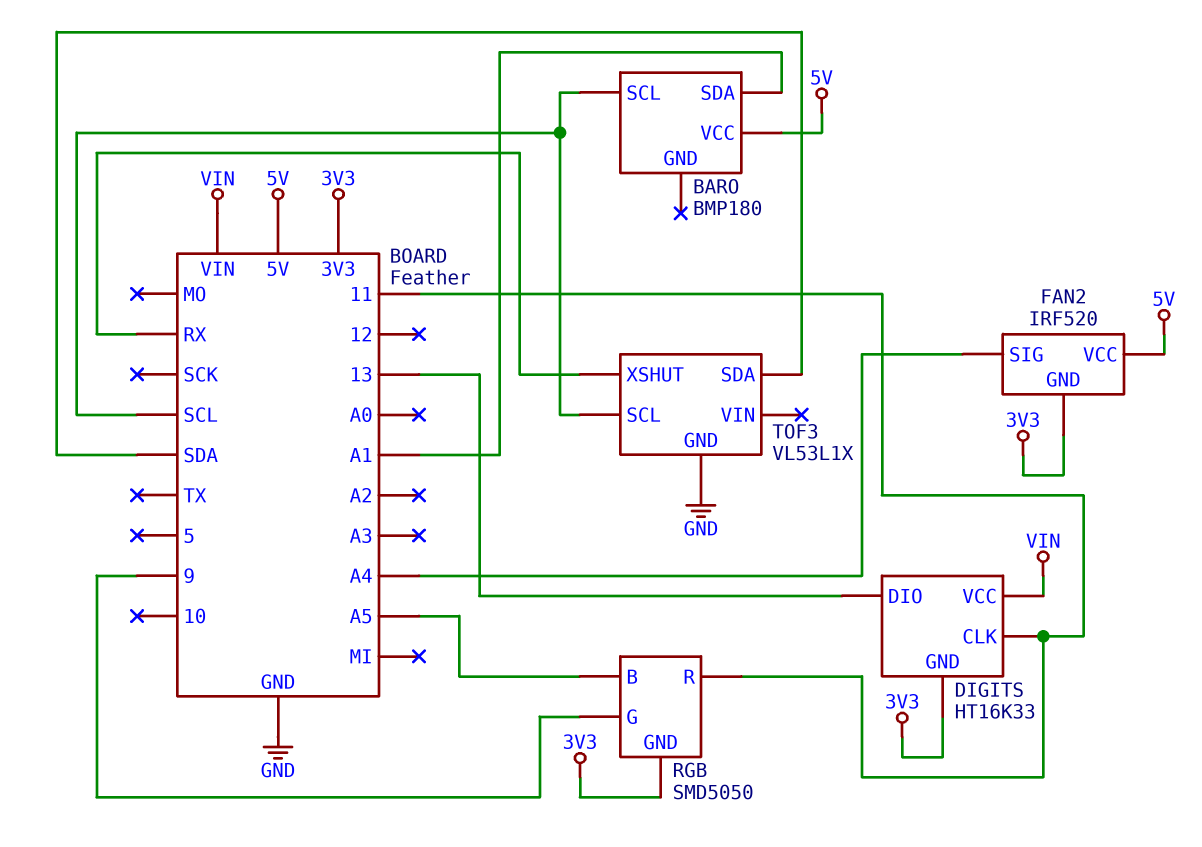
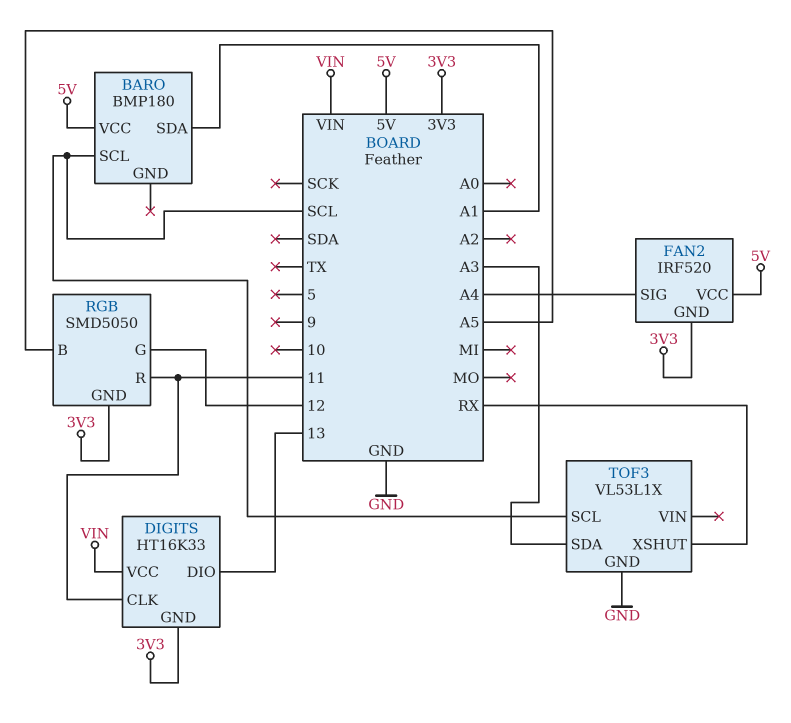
RGB pin G: 9 -> 12
TOF3 pin SDA: SDA -> A3

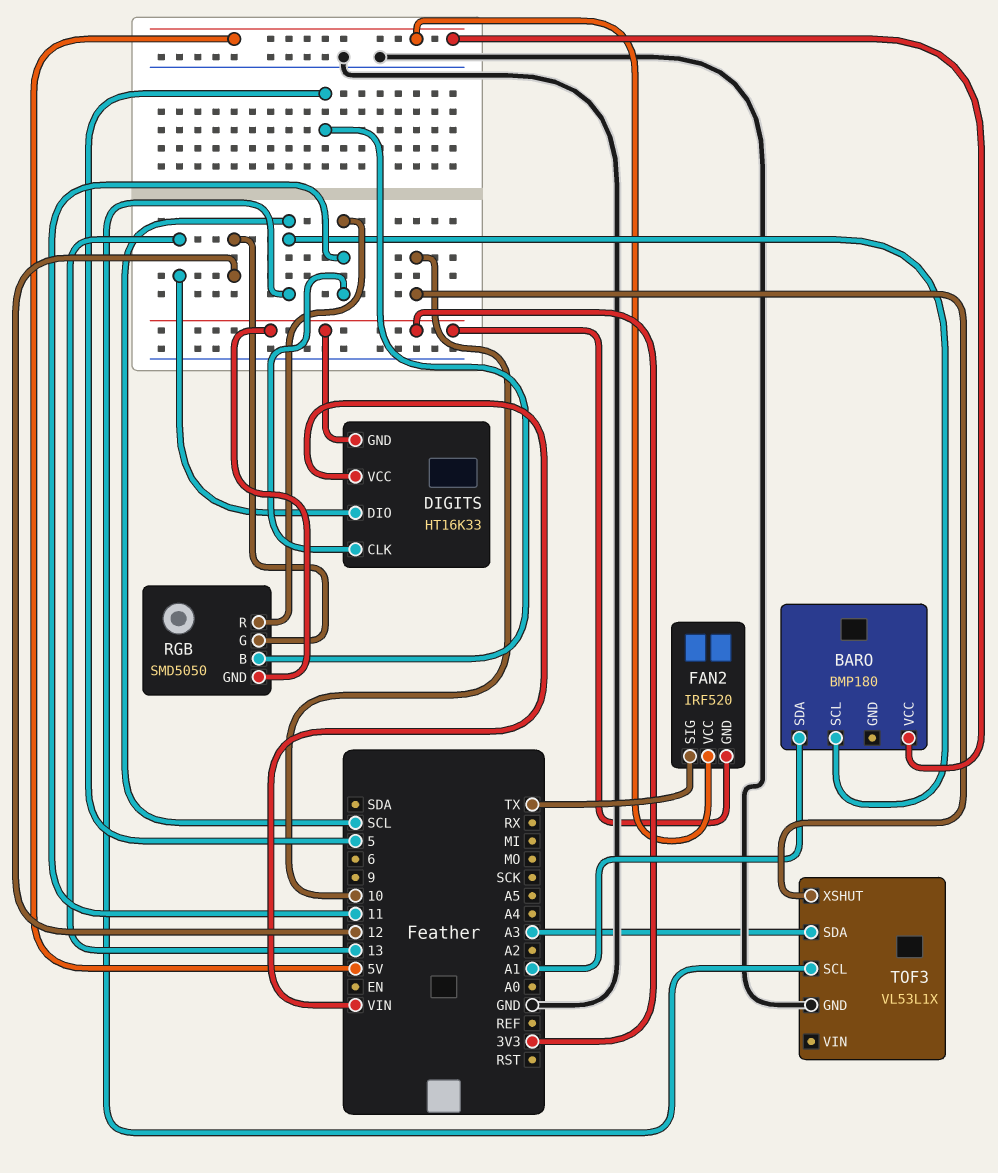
FAN2 pin SIG: A4 -> TX
RGB pin B: A5 -> 5
TOF3 pin XSHUT: RX -> 10

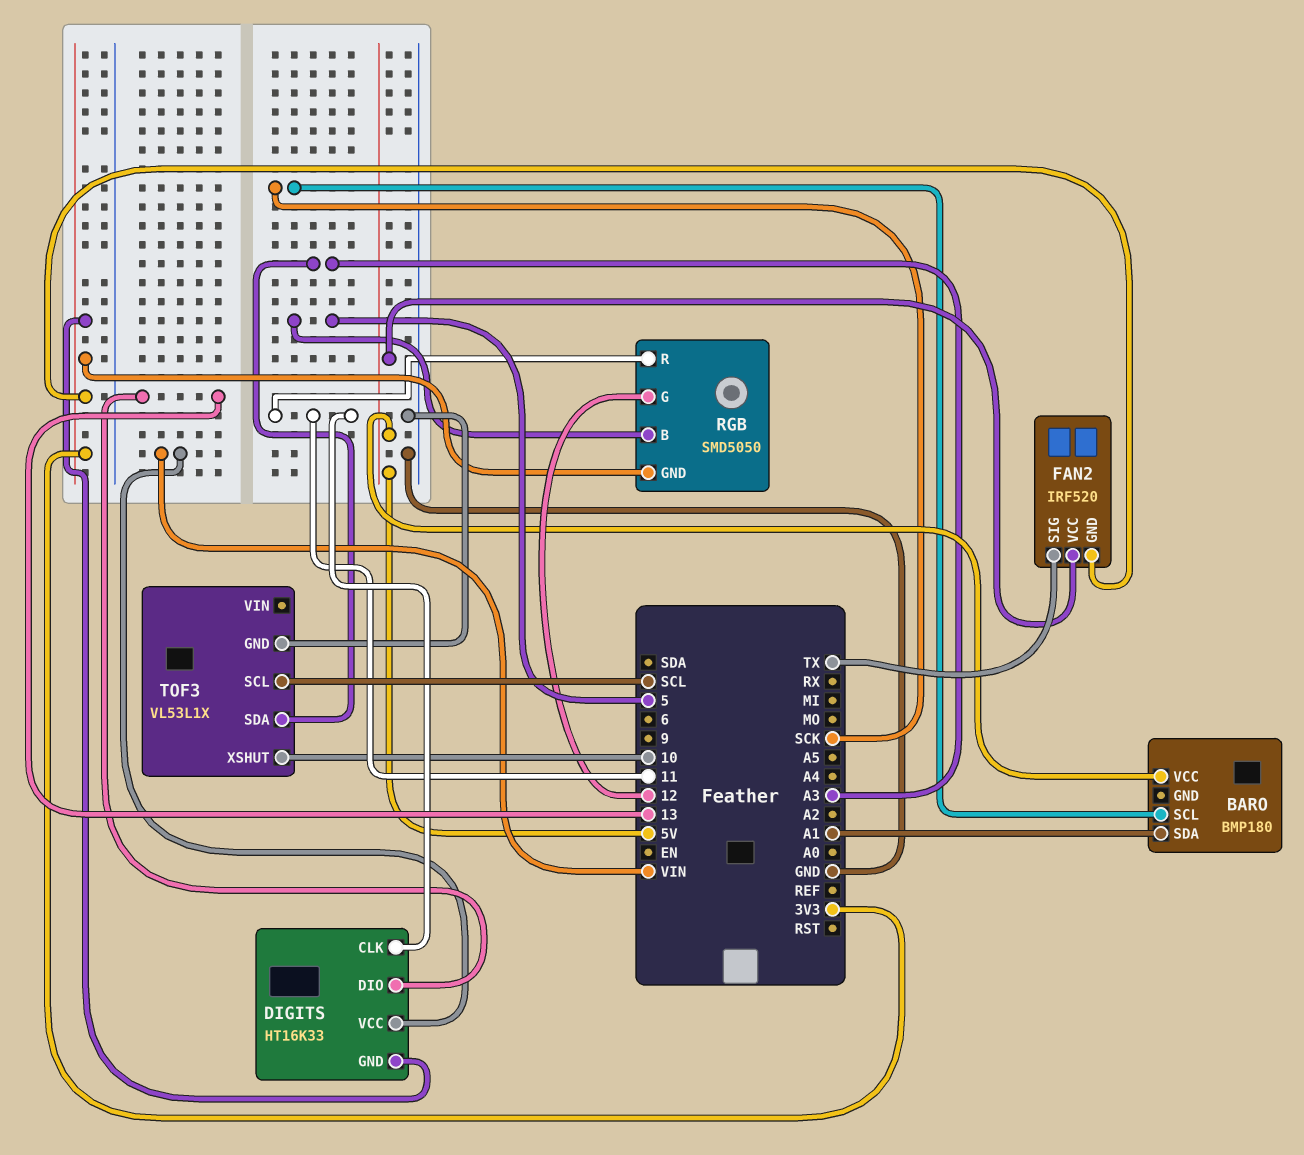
BARO pin SCL: SCL -> SCK

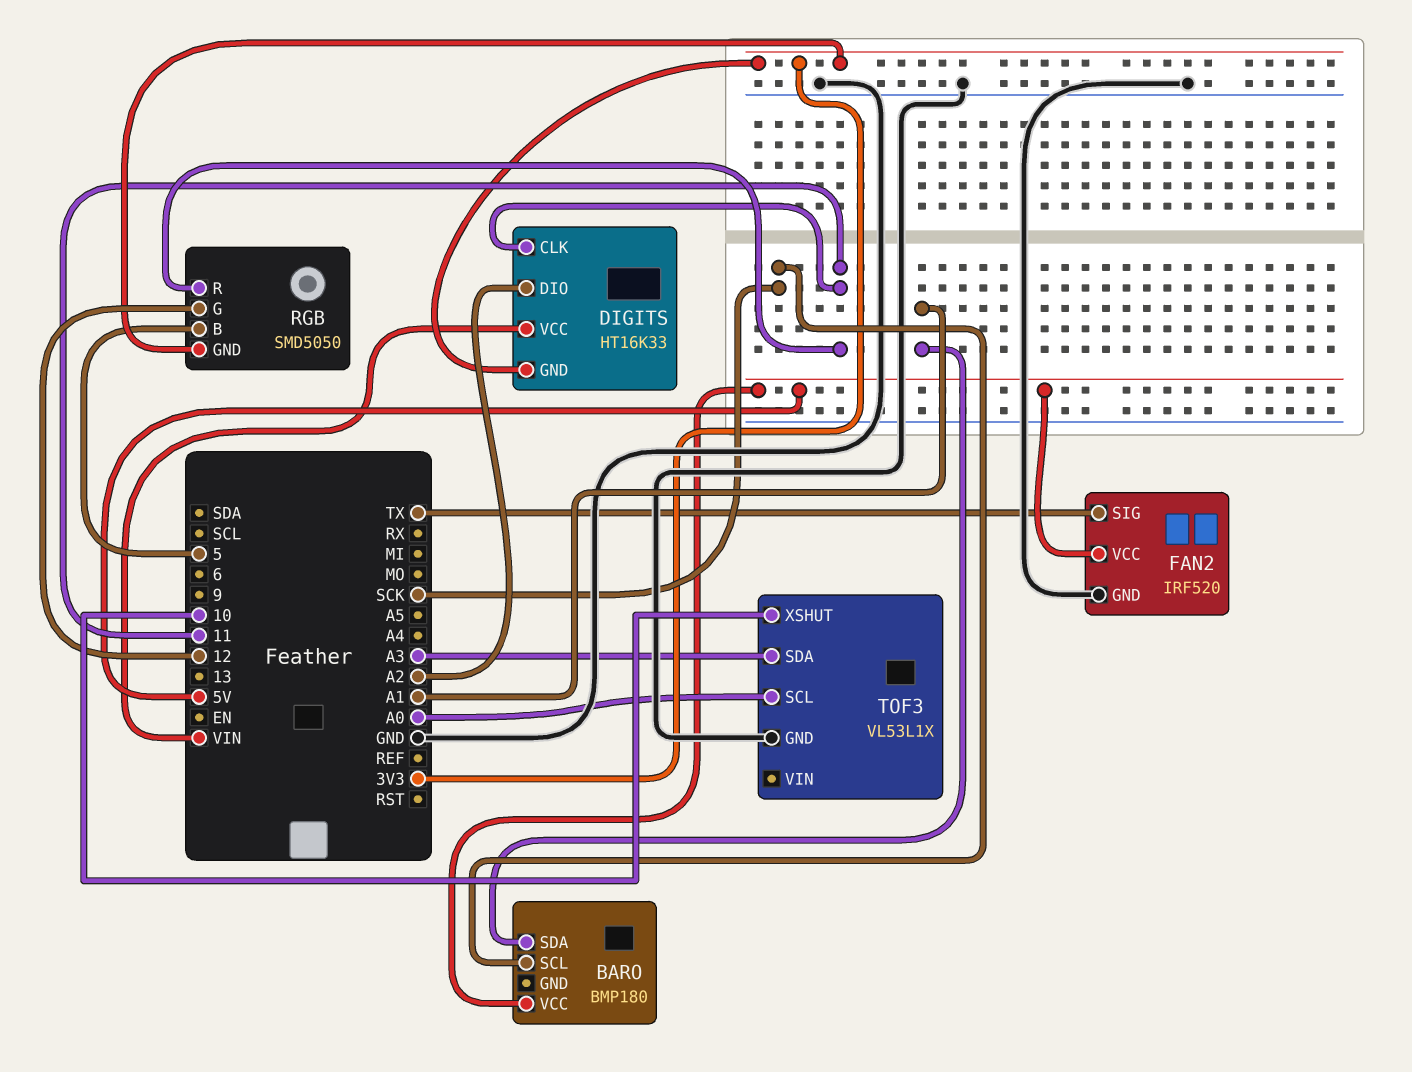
DIGITS pin DIO: 13 -> A2
FAN2 pin GND: 3V3 -> GND
TOF3 pin SCL: SCL -> A0

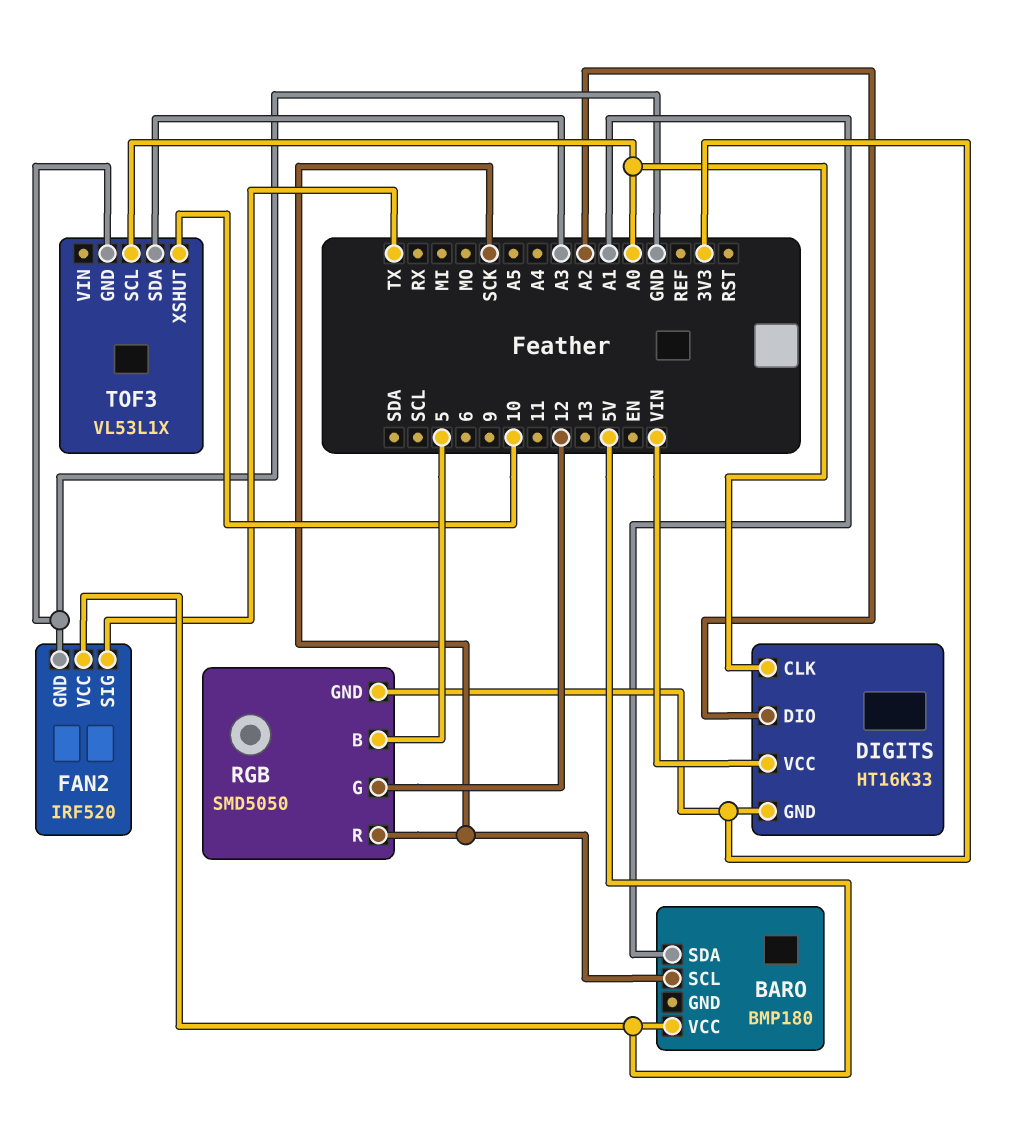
DIGITS pin CLK: 11 -> A0
RGB pin R: 11 -> SCK

